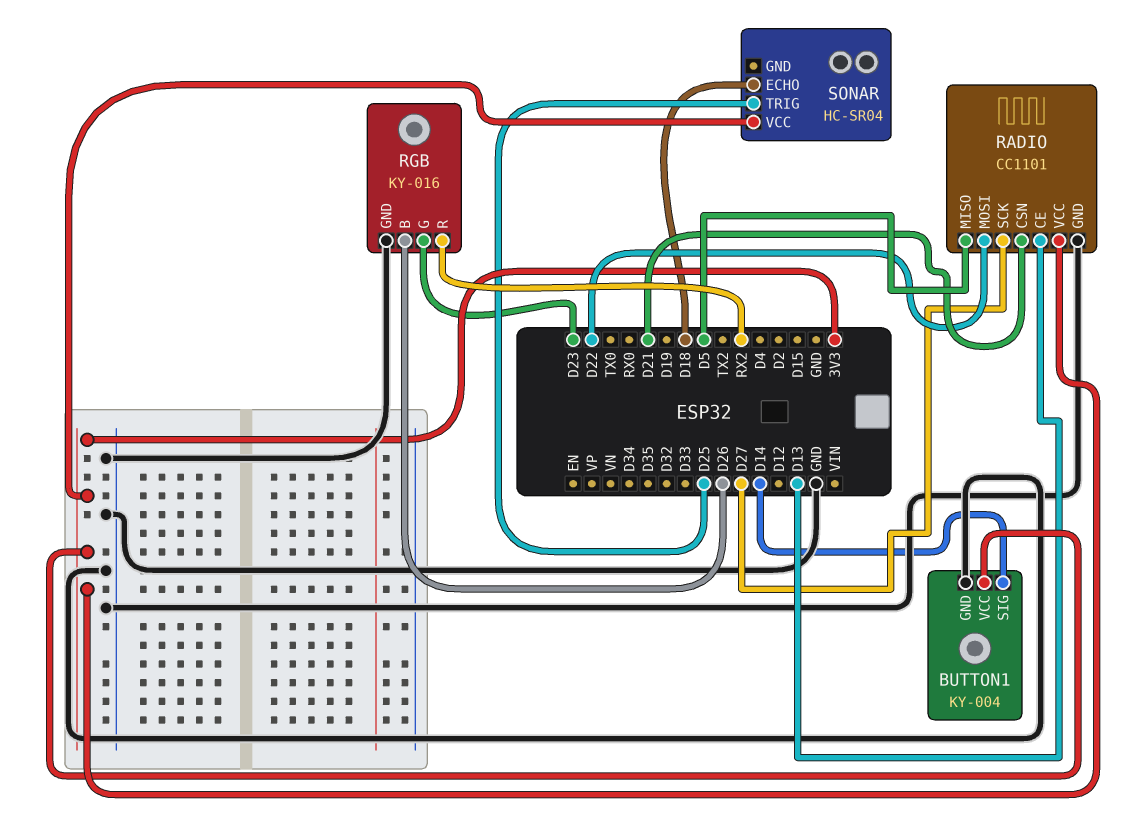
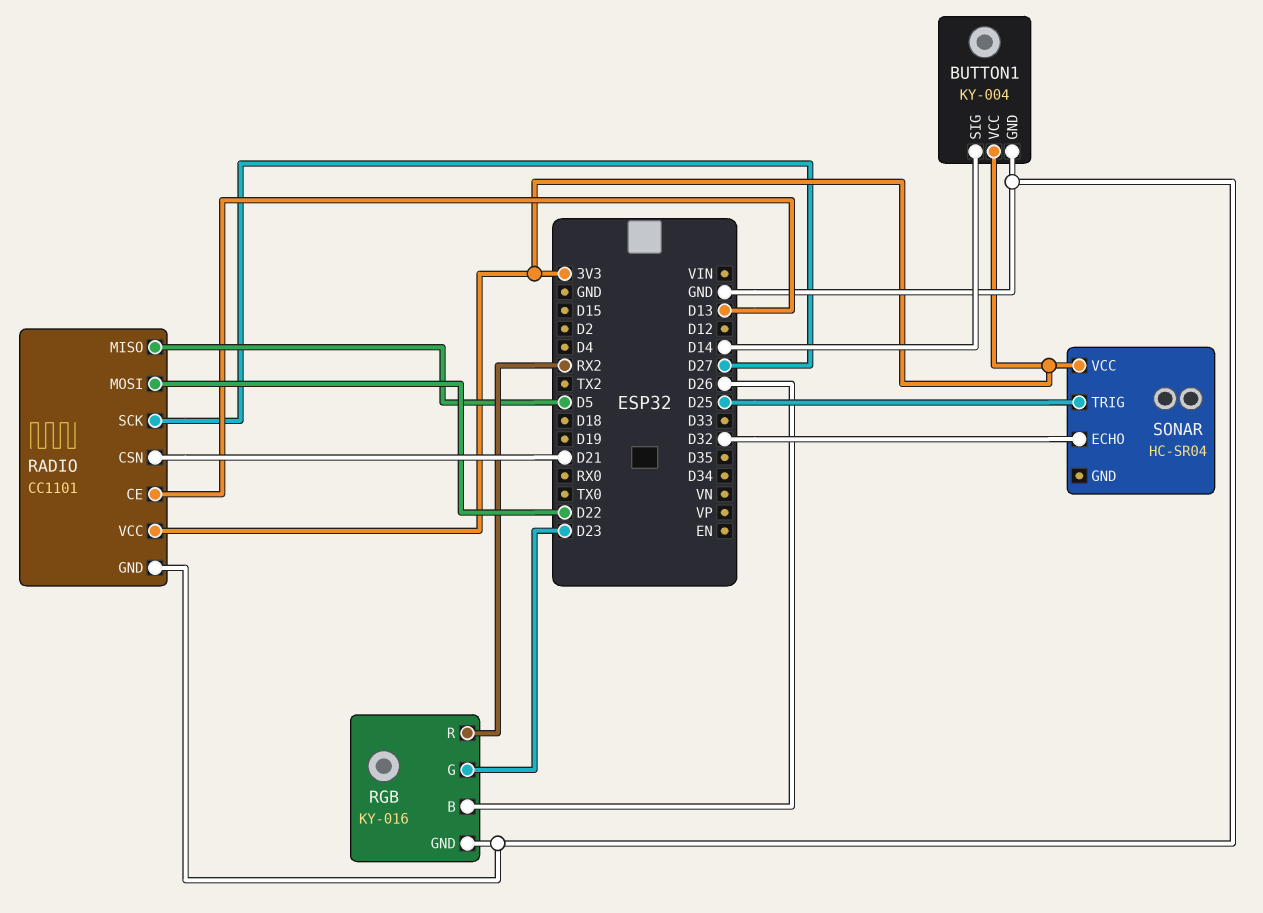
SONAR pin ECHO: D18 -> D32

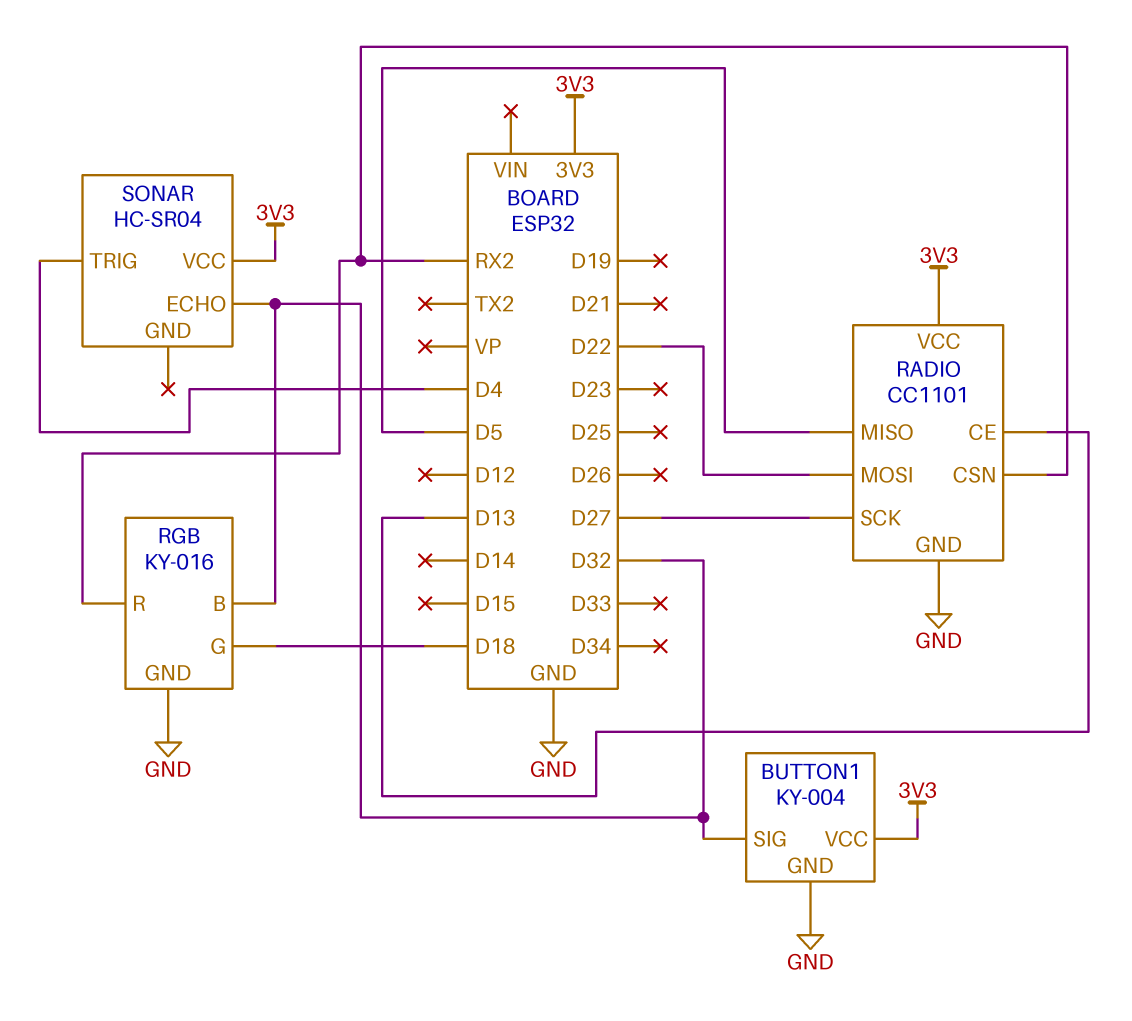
BUTTON1 pin SIG: D14 -> D32
RADIO pin CSN: D21 -> RX2
RGB pin B: D26 -> D32
RGB pin G: D23 -> D18
SONAR pin TRIG: D25 -> D4

